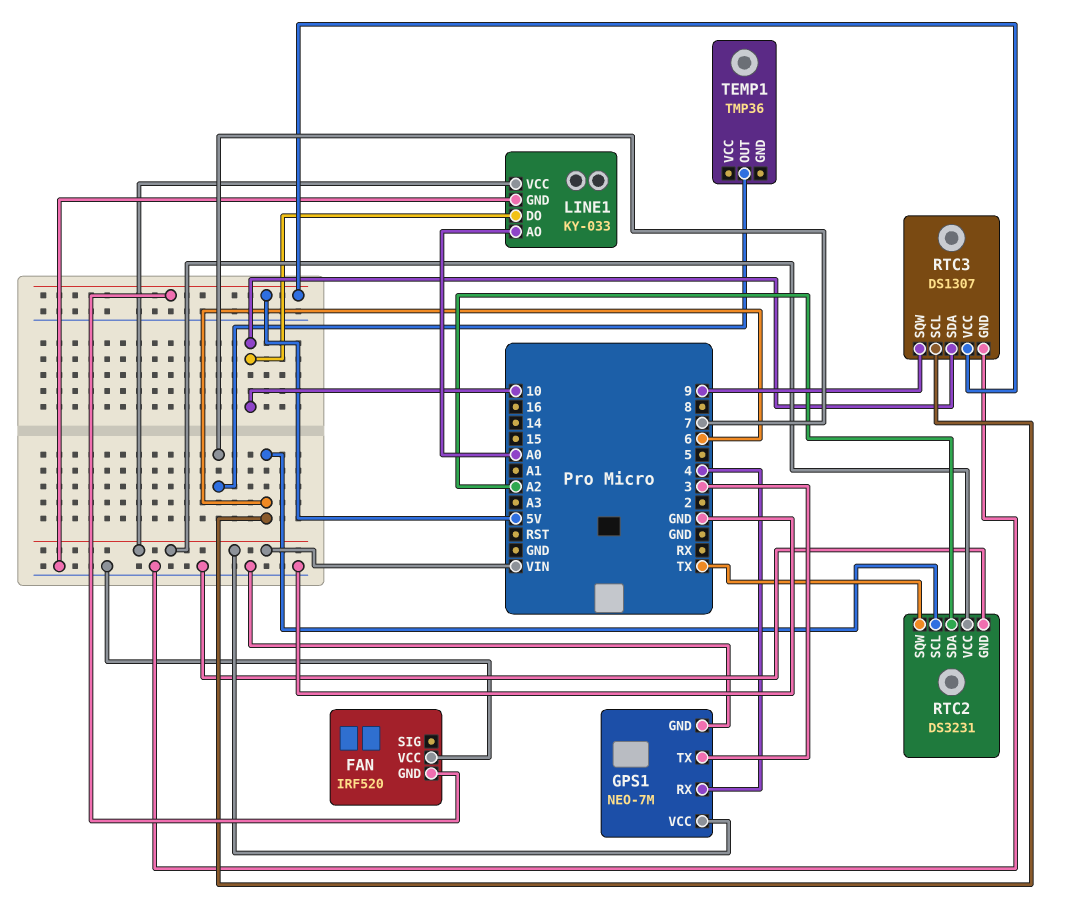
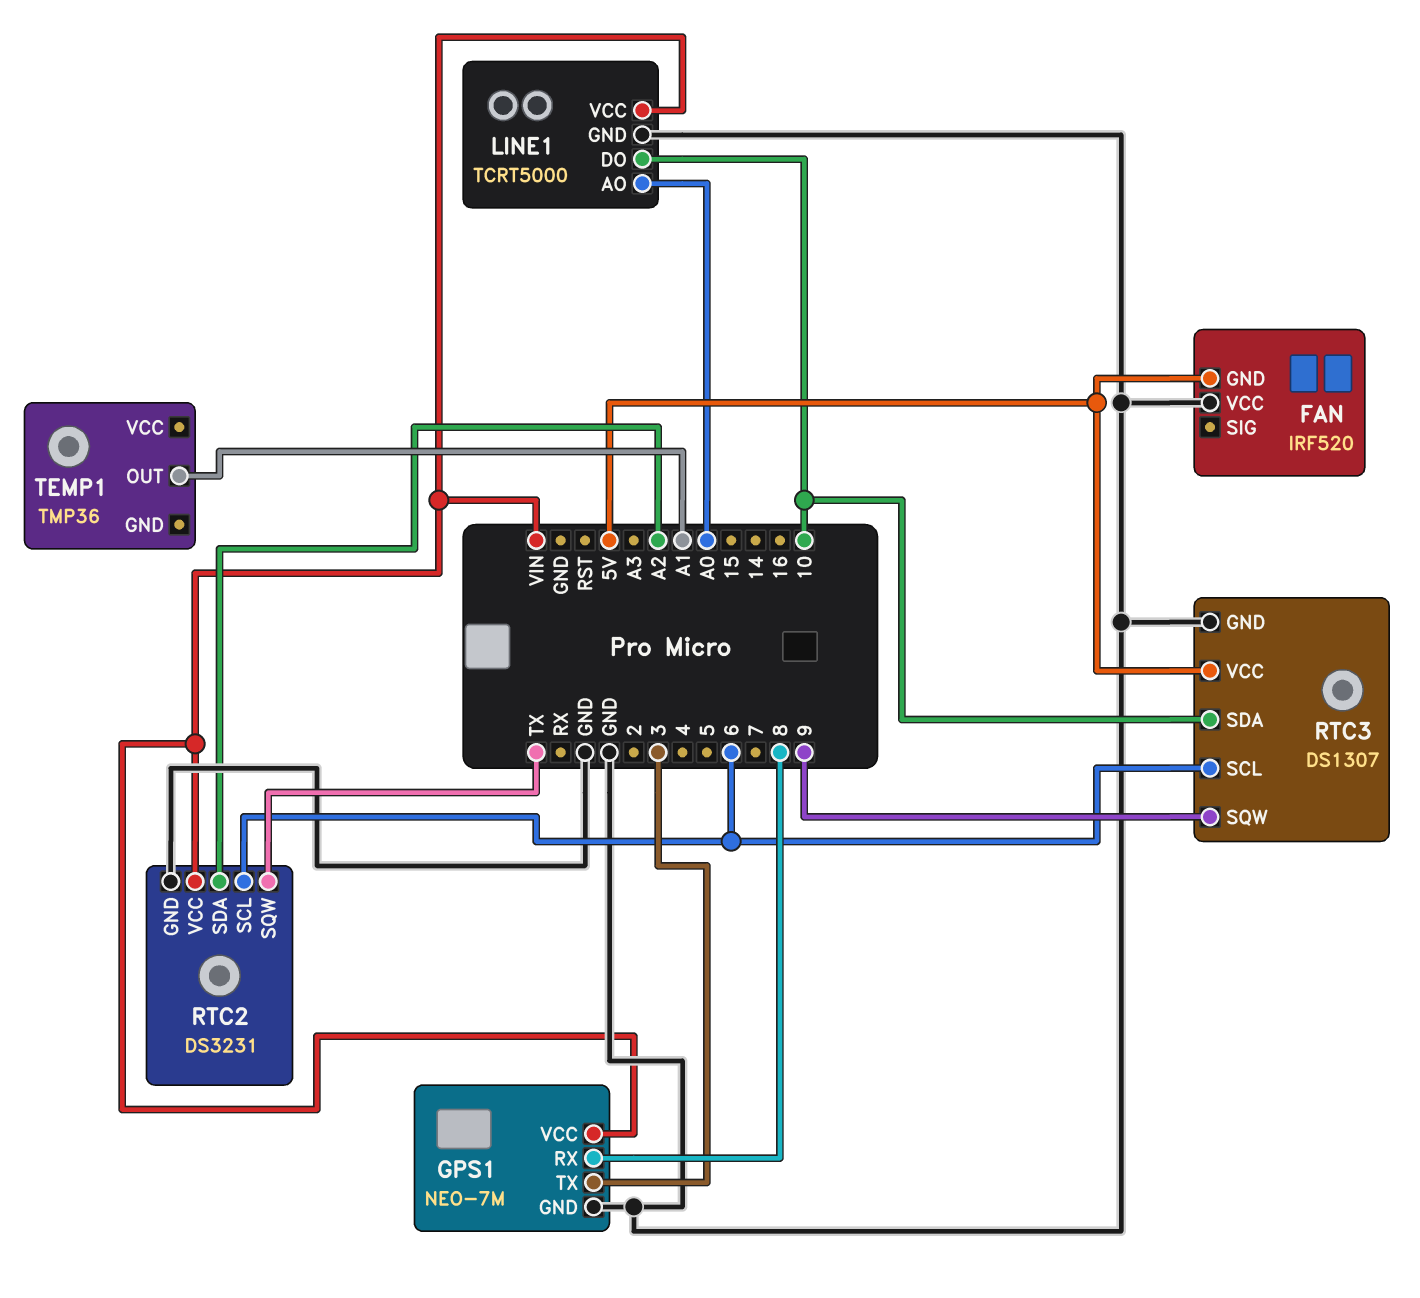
GPS1 pin RX: 4 -> 8
LINE1: KY-033 -> TCRT5000
TEMP1 pin OUT: 7 -> A1

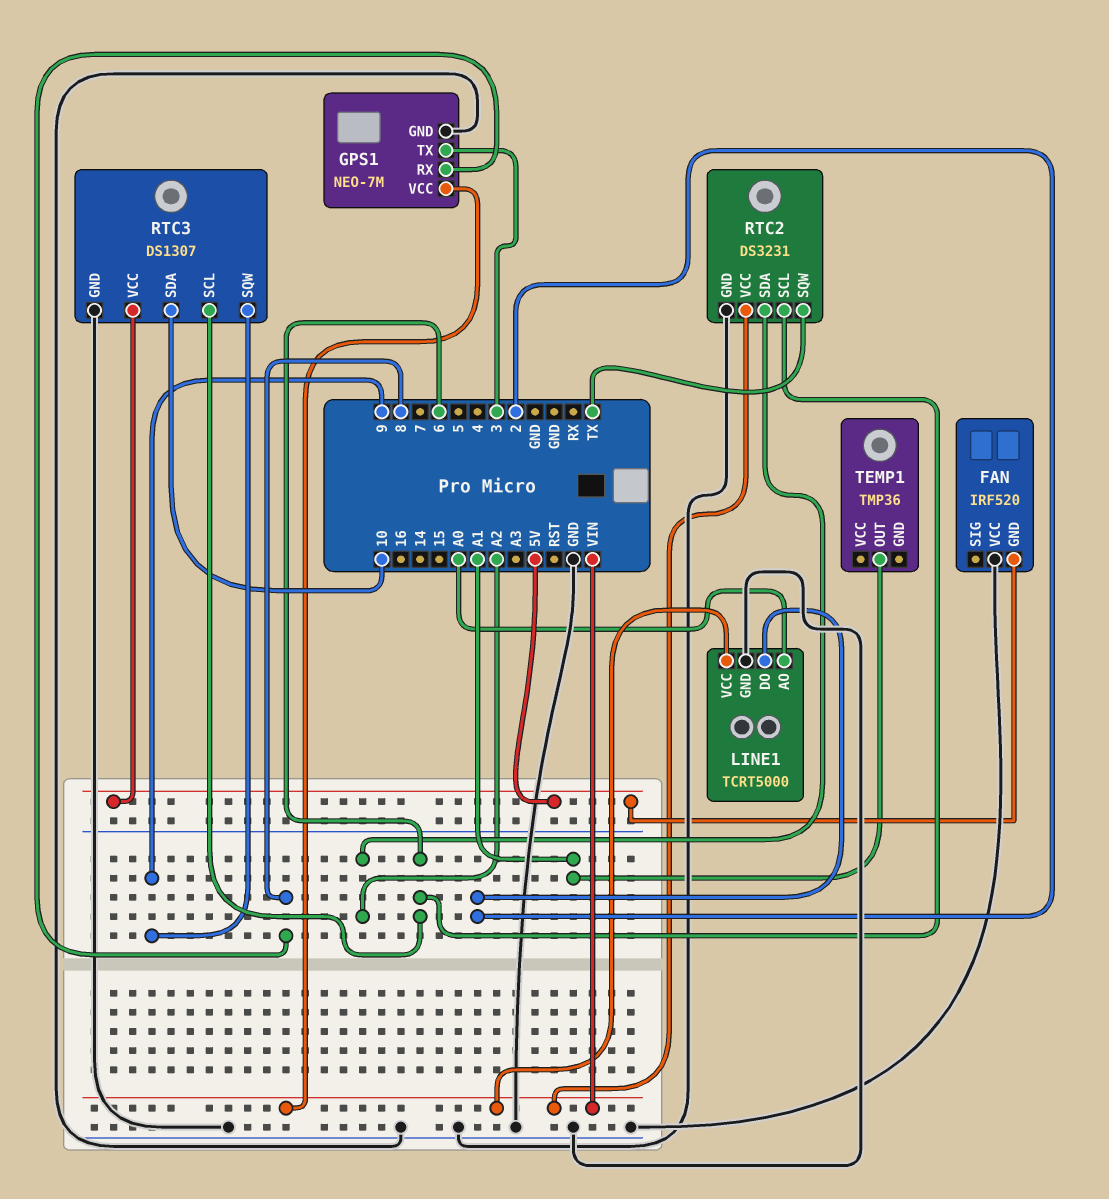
LINE1 pin DO: 10 -> 2

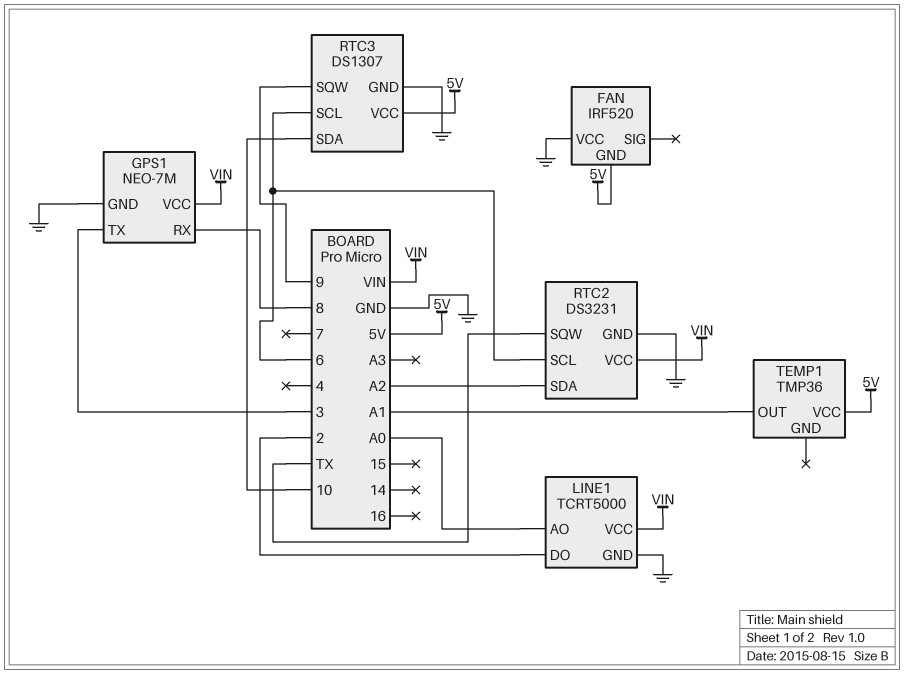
TEMP1 pin VCC: none -> 5V

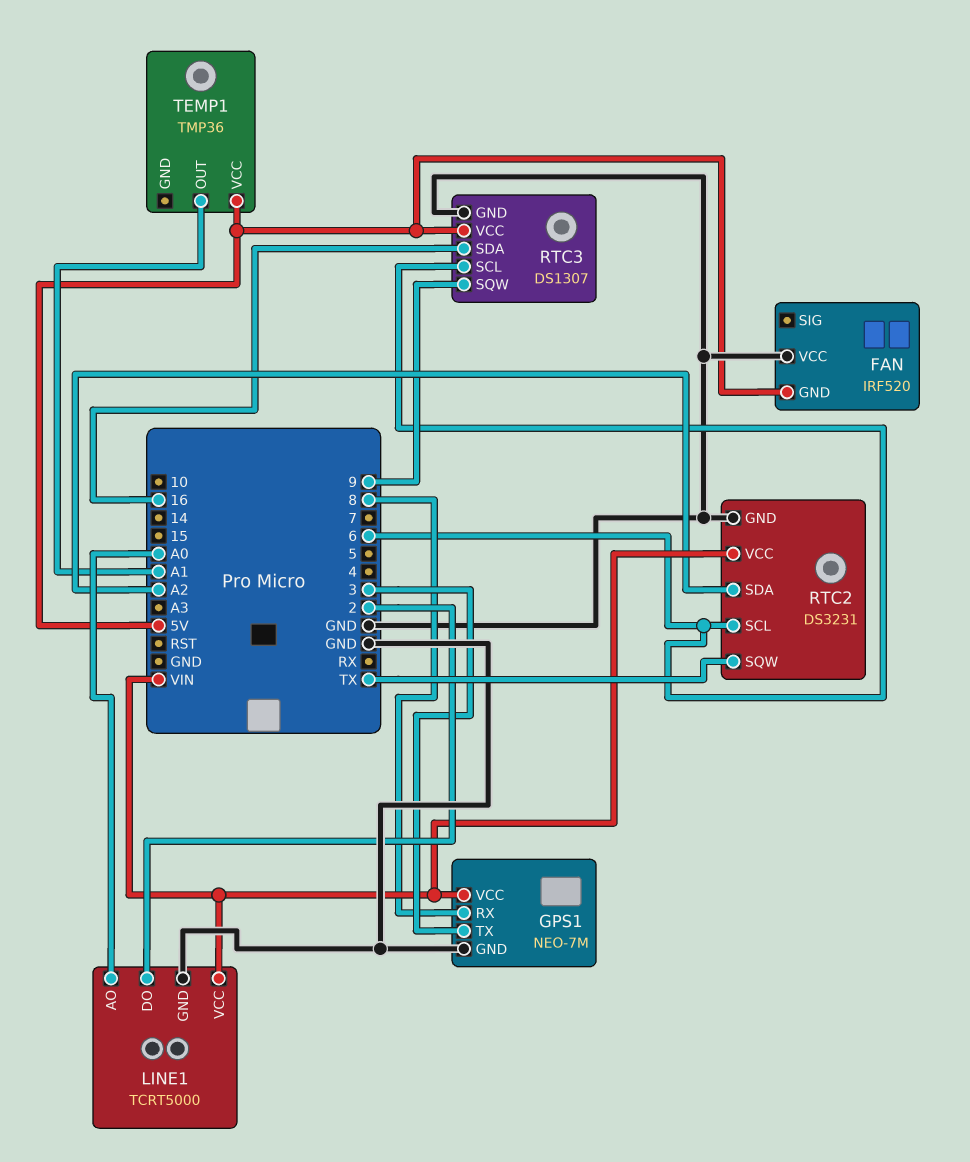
RTC3 pin SDA: 10 -> 16

